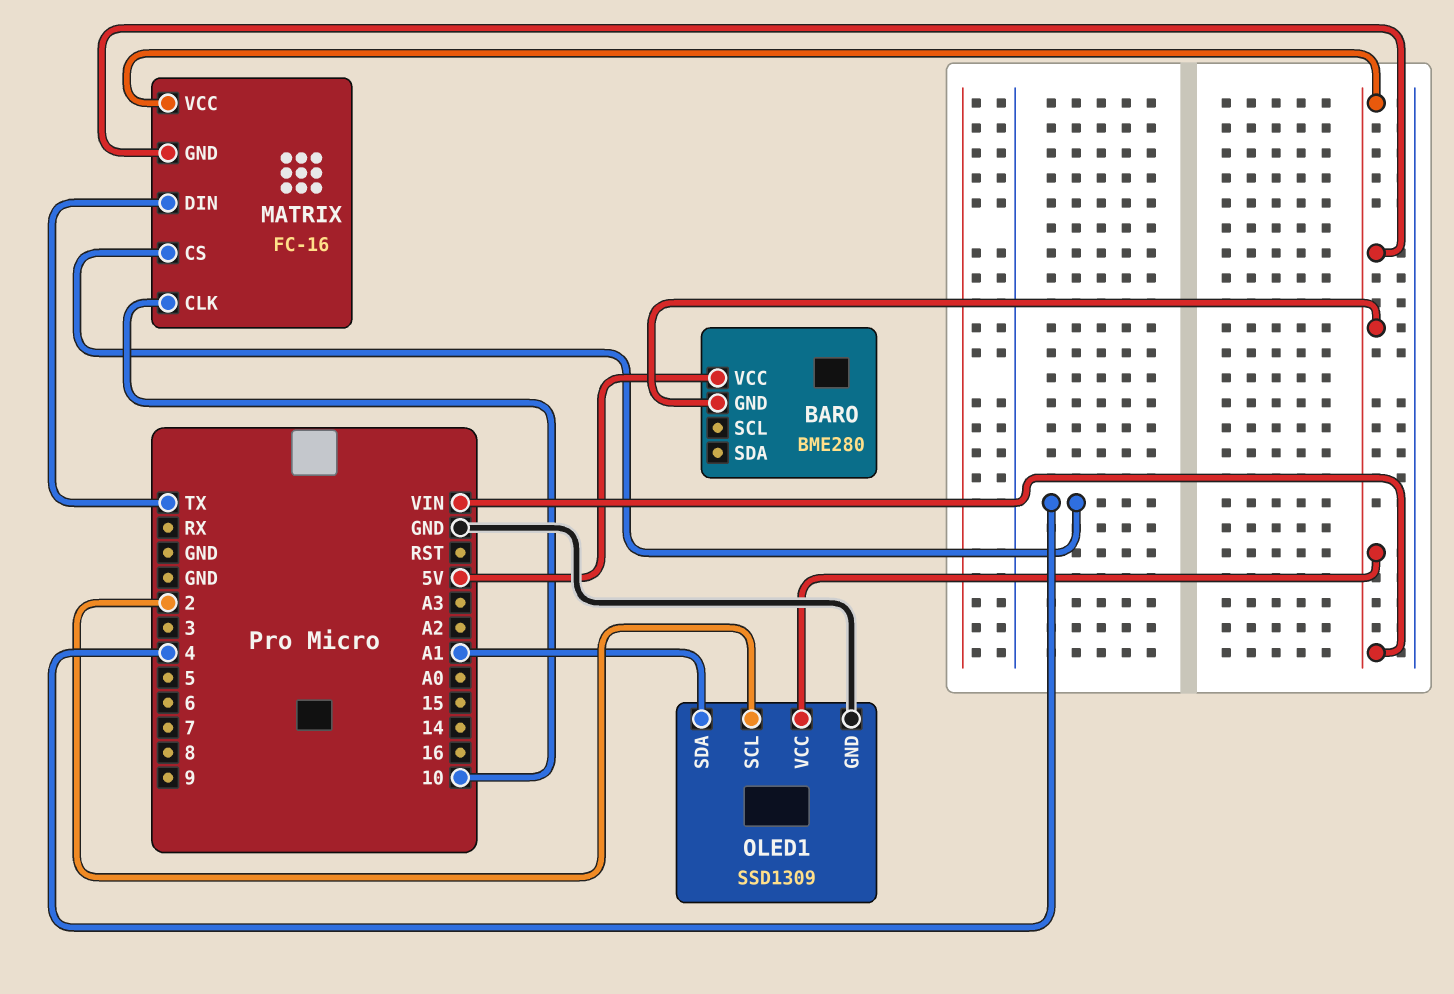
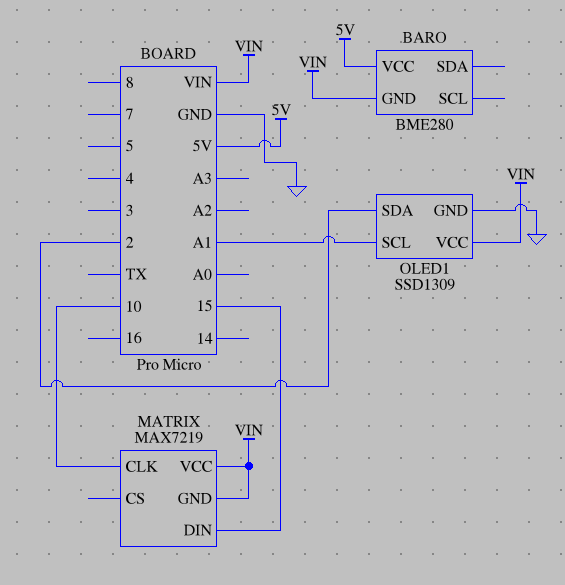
MATRIX: FC-16 -> MAX7219
MATRIX pin CS: 4 -> none
MATRIX pin DIN: TX -> 15
OLED1 pin SCL: 2 -> A1
OLED1 pin SDA: A1 -> 2

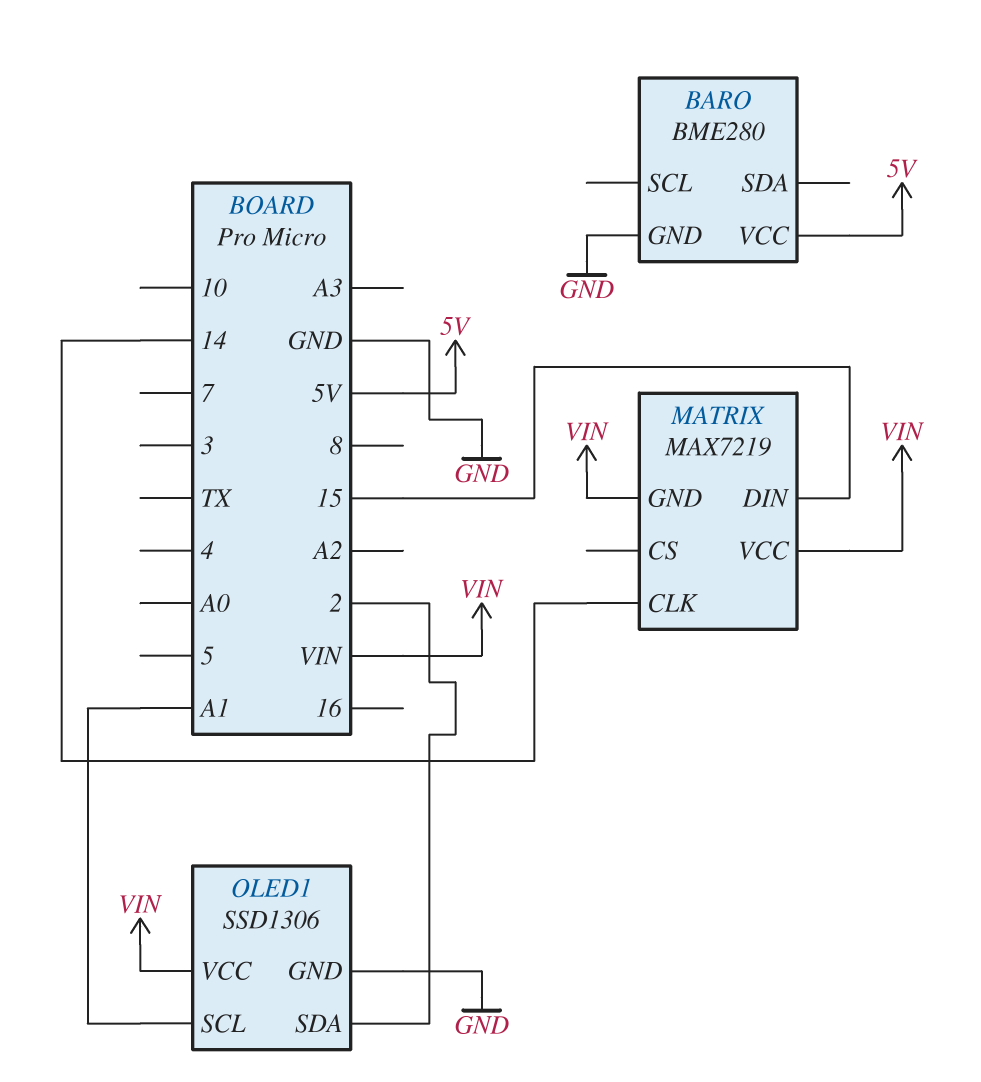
BARO pin GND: VIN -> GND
MATRIX pin CLK: 10 -> 14
OLED1: SSD1309 -> SSD1306

